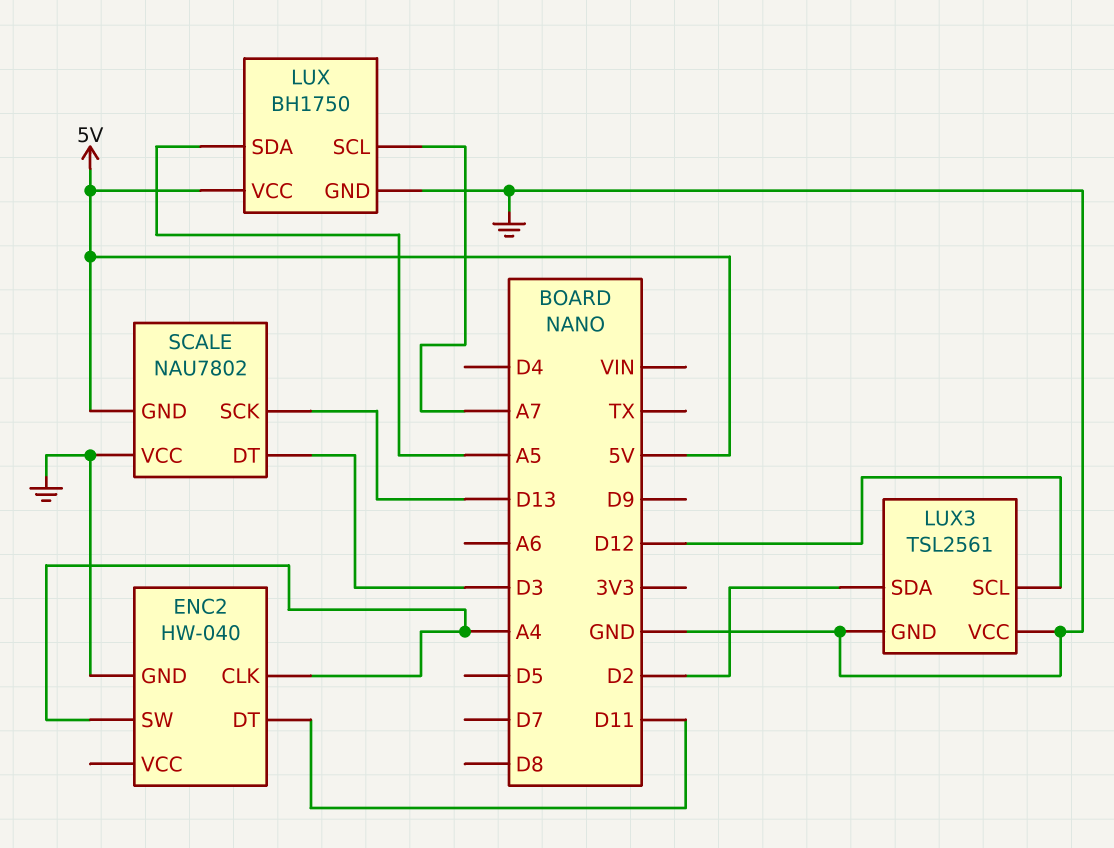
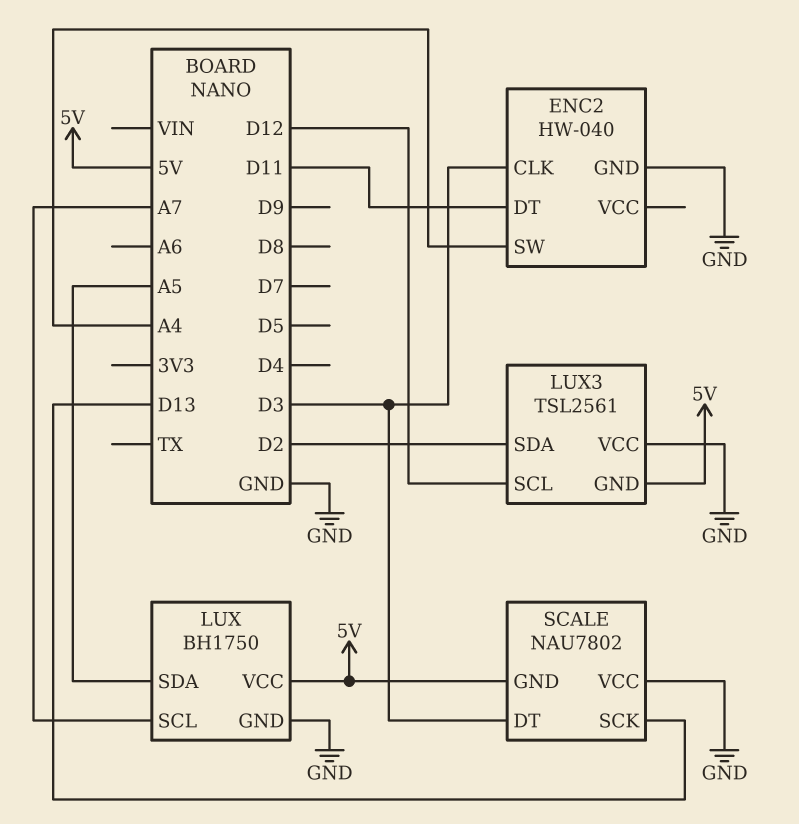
ENC2 pin CLK: A4 -> D3
LUX3 pin GND: GND -> 5V

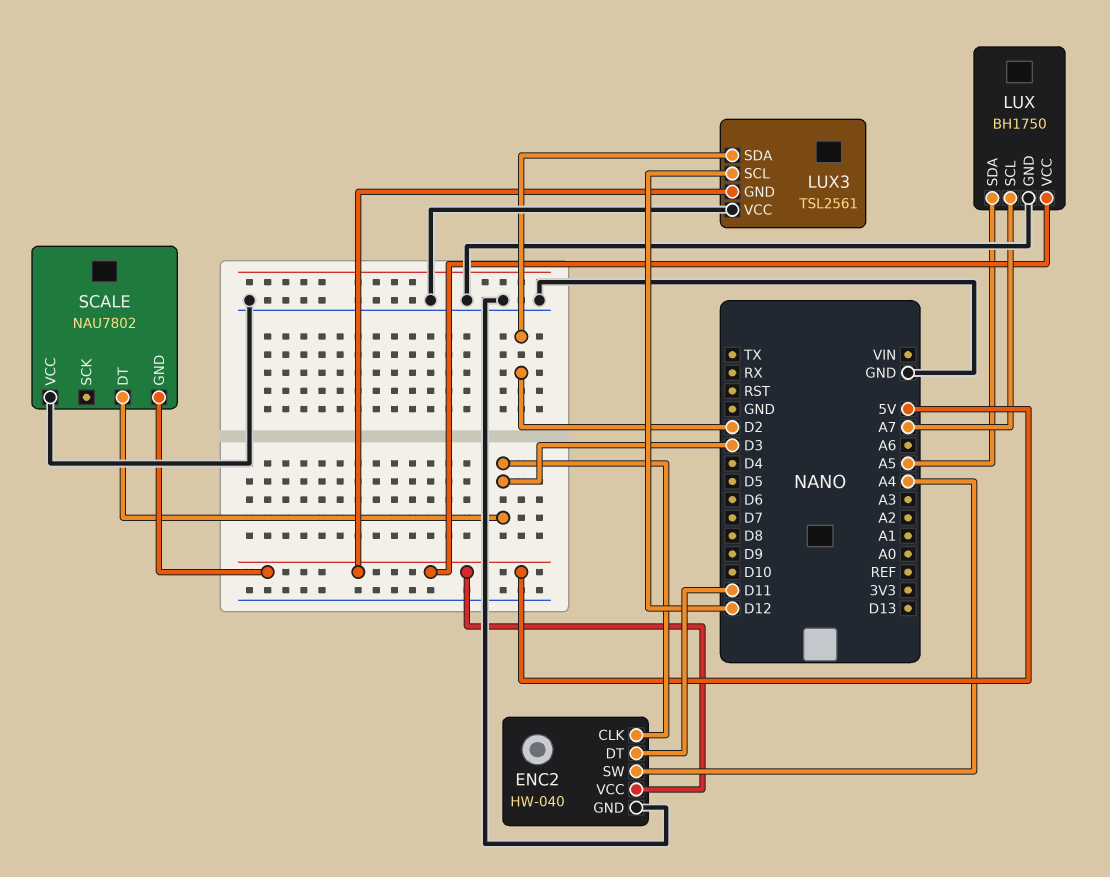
ENC2 pin VCC: none -> 5V
SCALE pin SCK: D13 -> none

